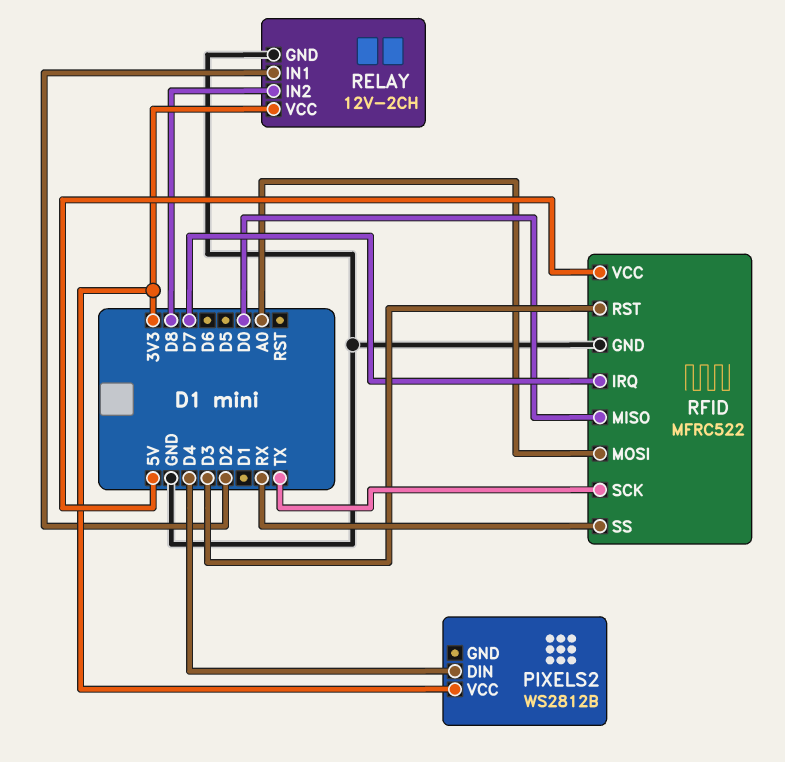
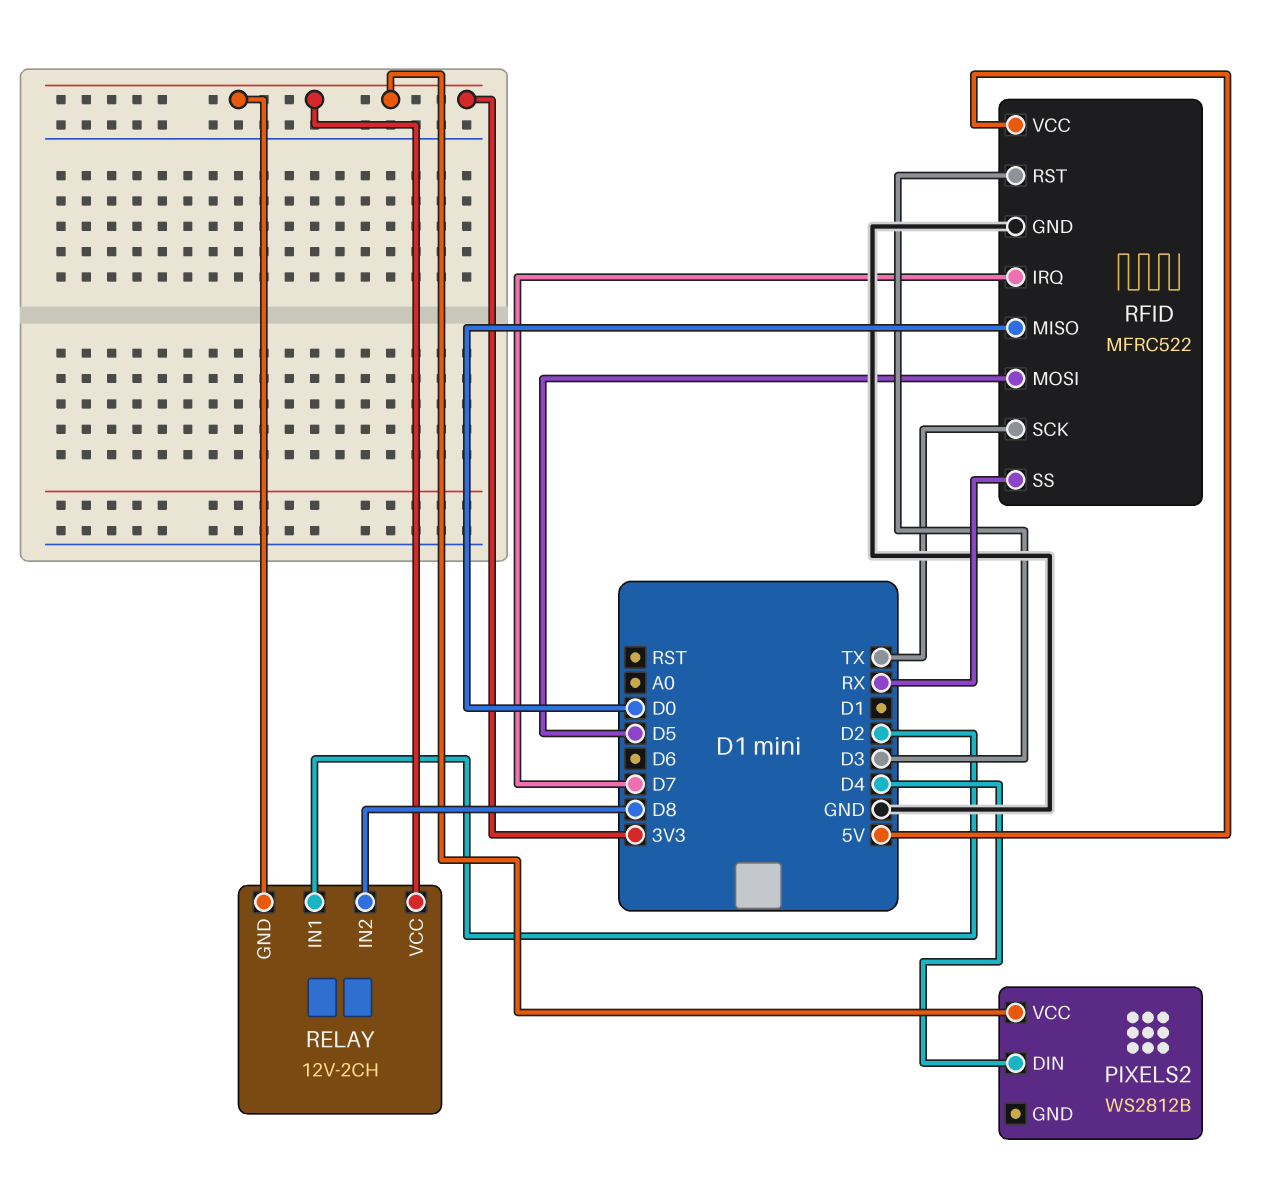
RELAY pin GND: GND -> 3V3
RFID pin MOSI: A0 -> D5

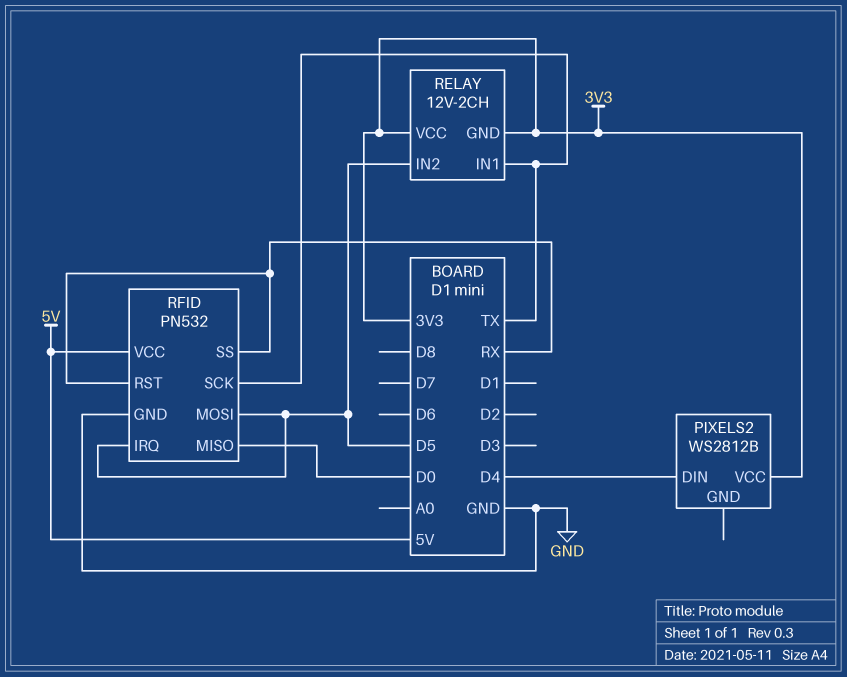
RELAY pin IN1: D2 -> TX
RELAY pin IN2: D8 -> D5
RFID: MFRC522 -> PN532
RFID pin IRQ: D7 -> D5
RFID pin RST: D3 -> RX

